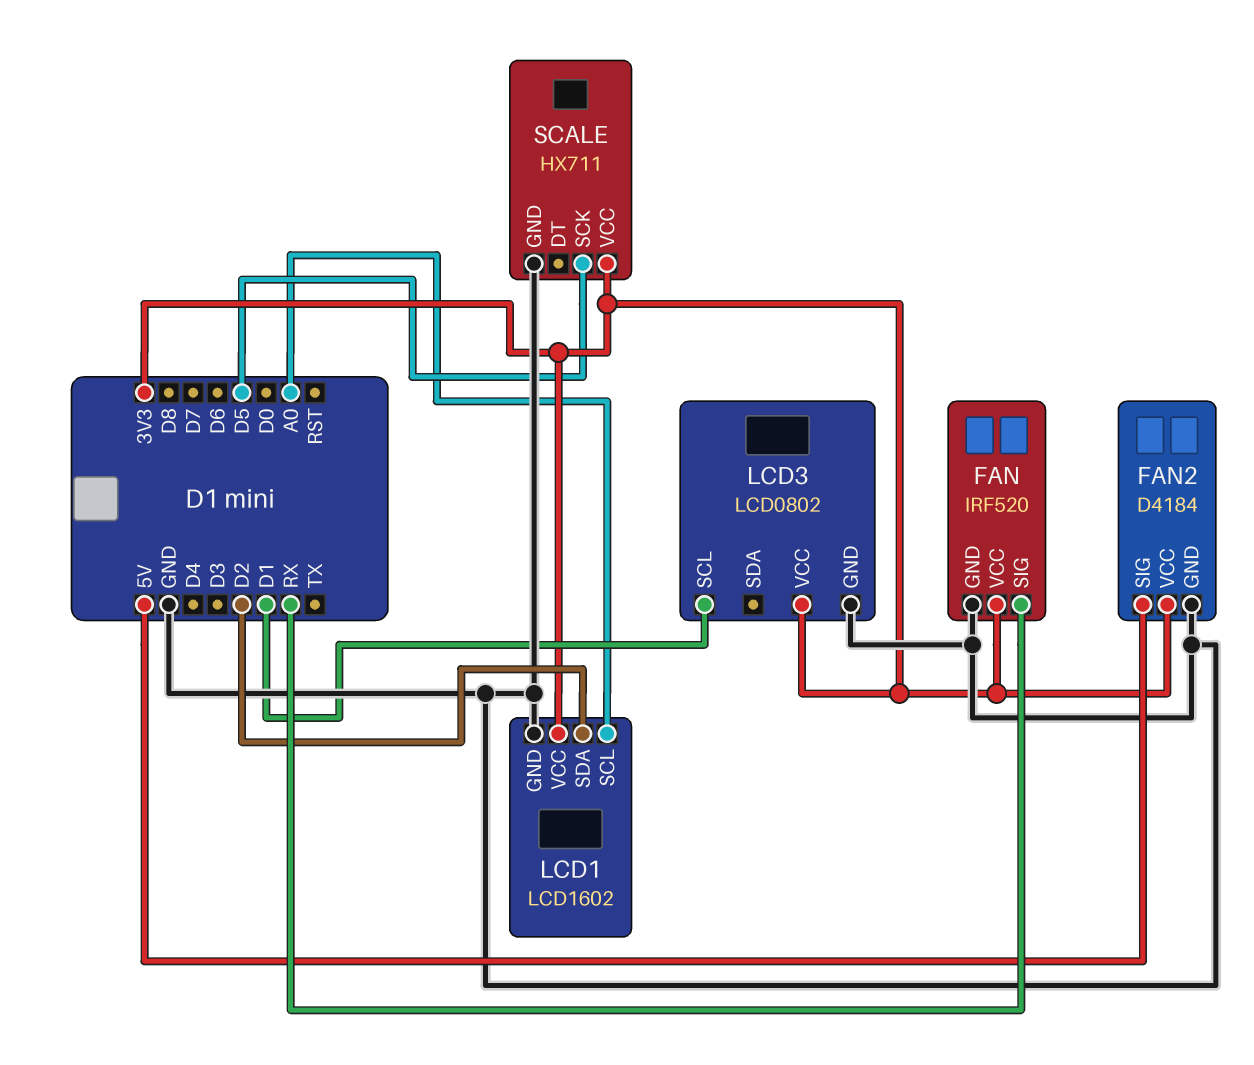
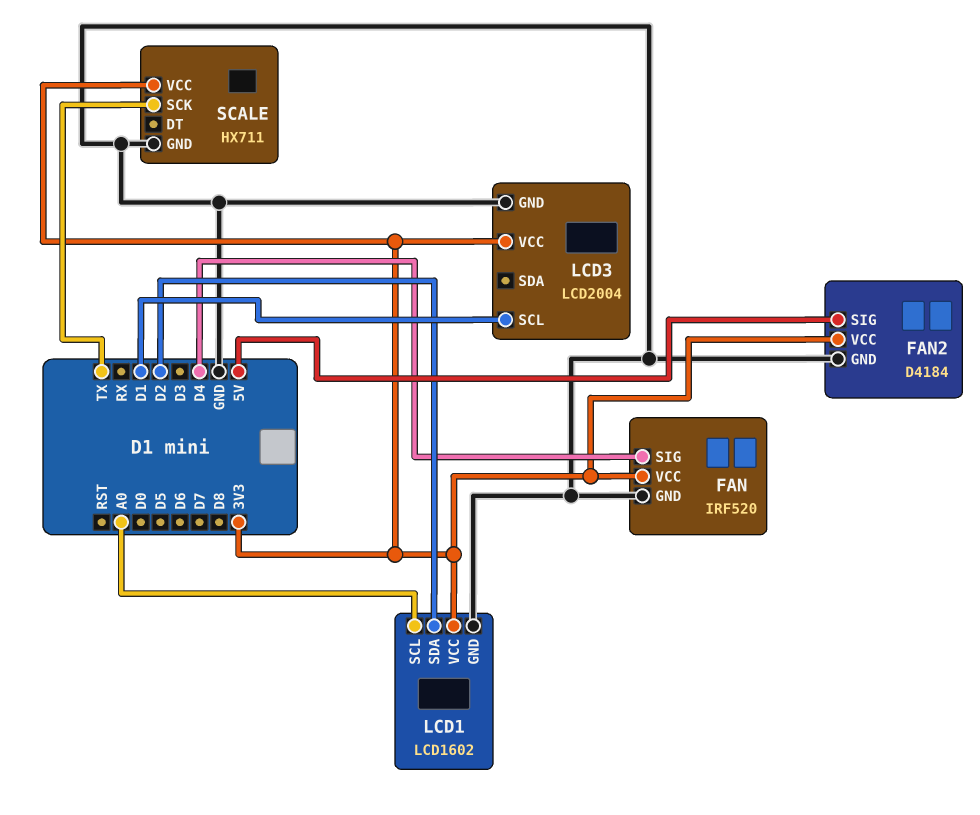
FAN pin SIG: RX -> D4
LCD3: LCD0802 -> LCD2004
SCALE pin SCK: D5 -> TX

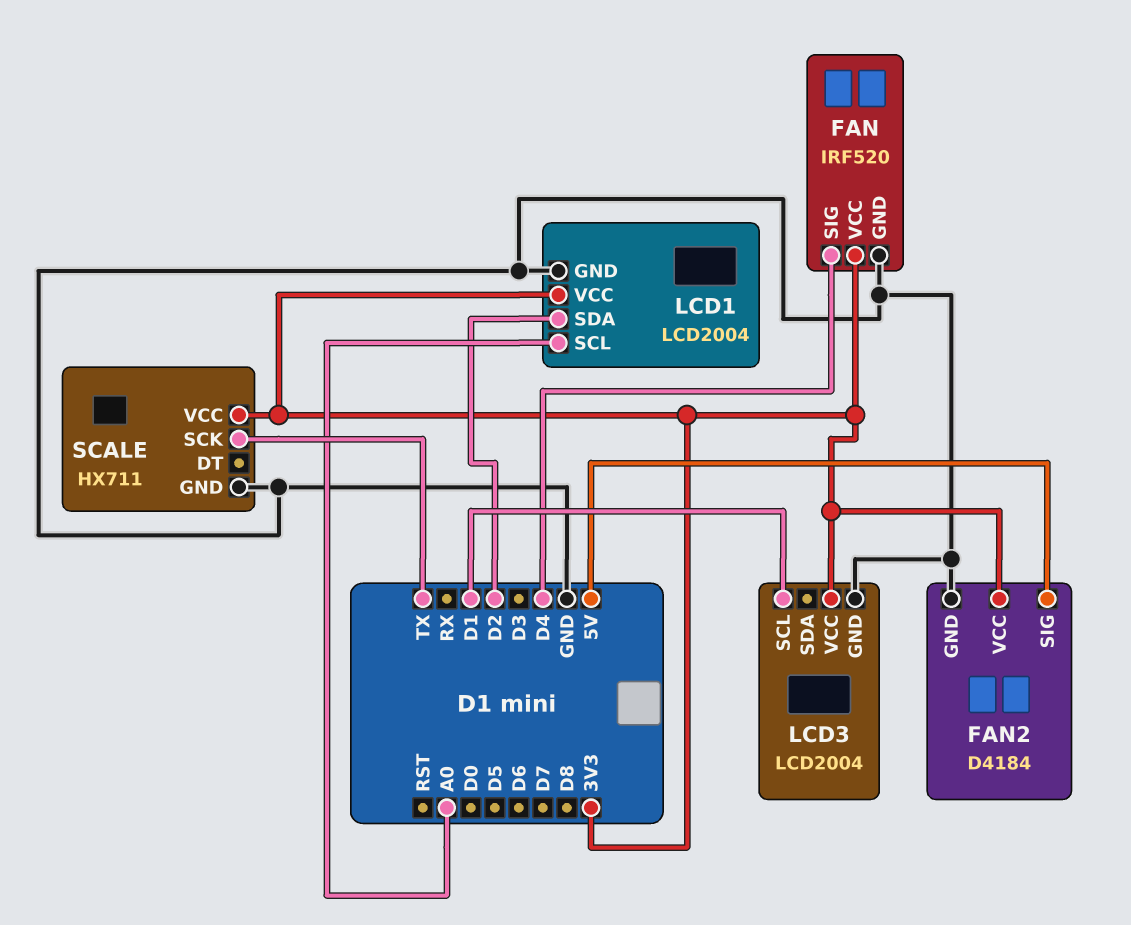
LCD1: LCD1602 -> LCD2004

